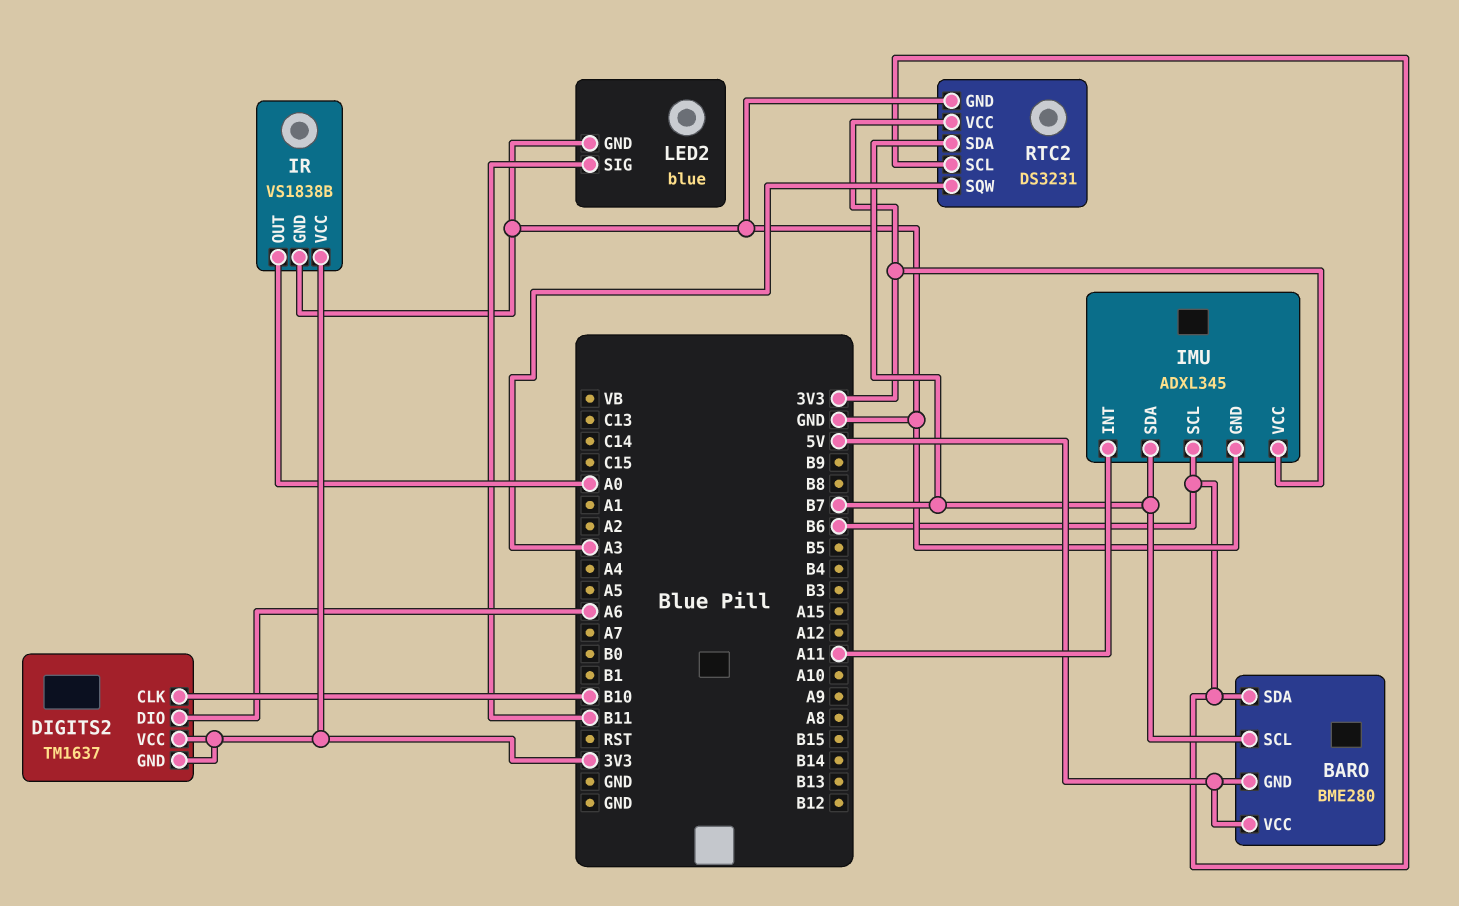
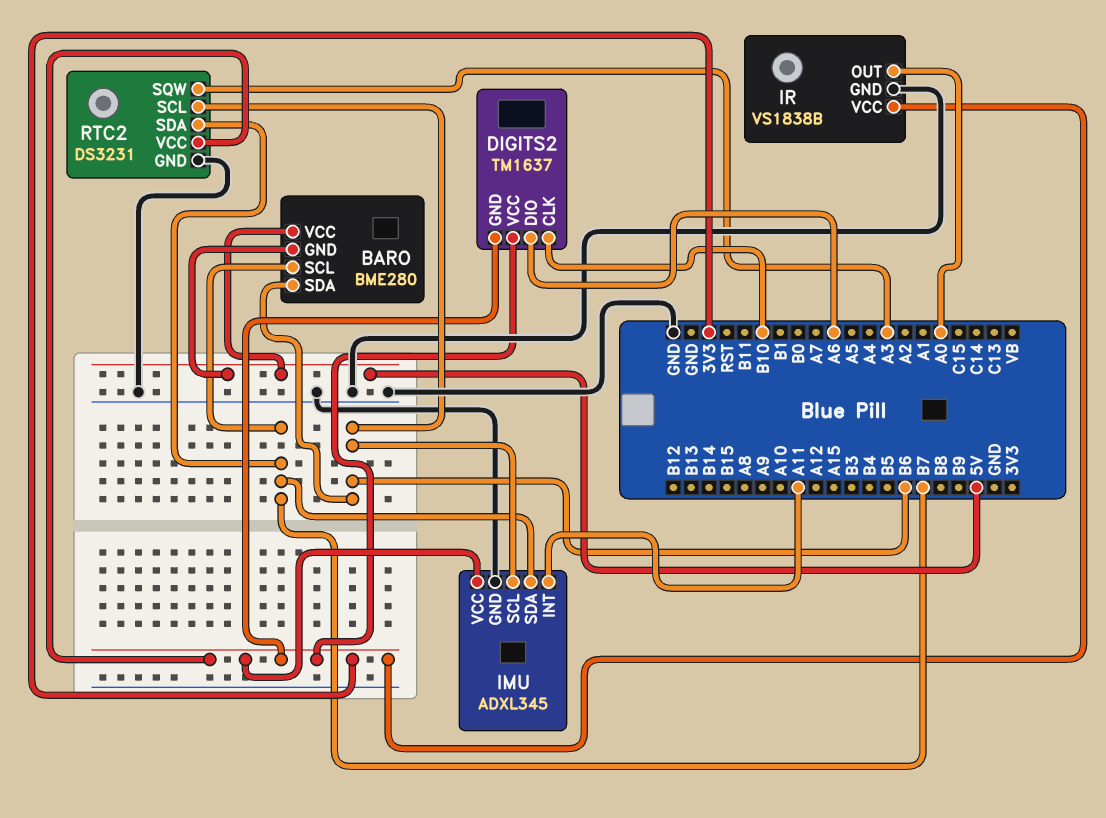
LED2: blue -> none
LED2 pin GND: GND -> none
LED2 pin SIG: B11 -> none

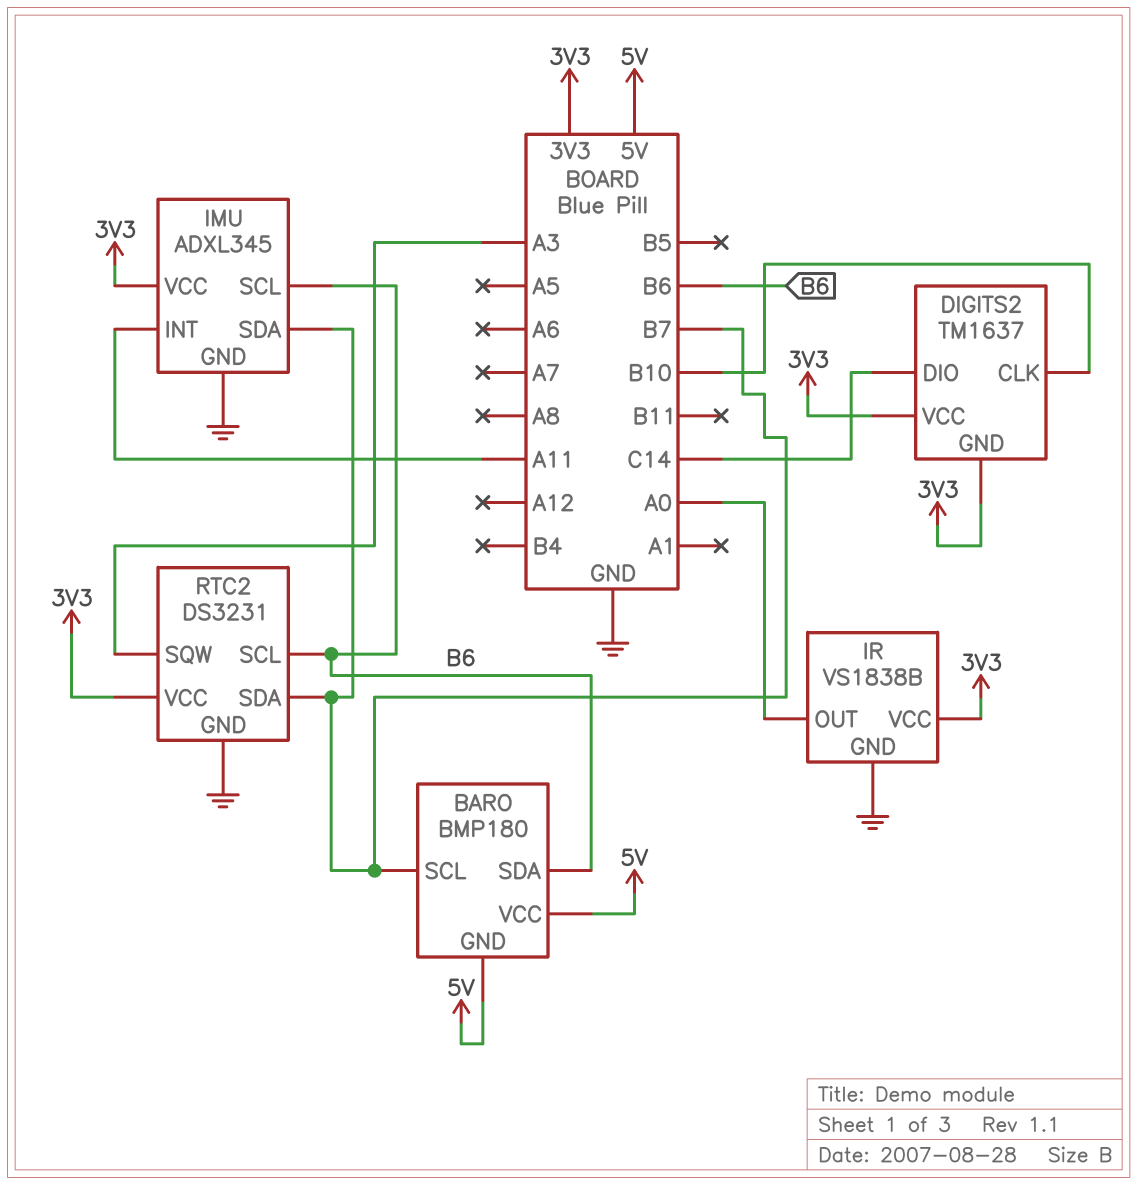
BARO: BME280 -> BMP180
DIGITS2 pin DIO: A6 -> C14

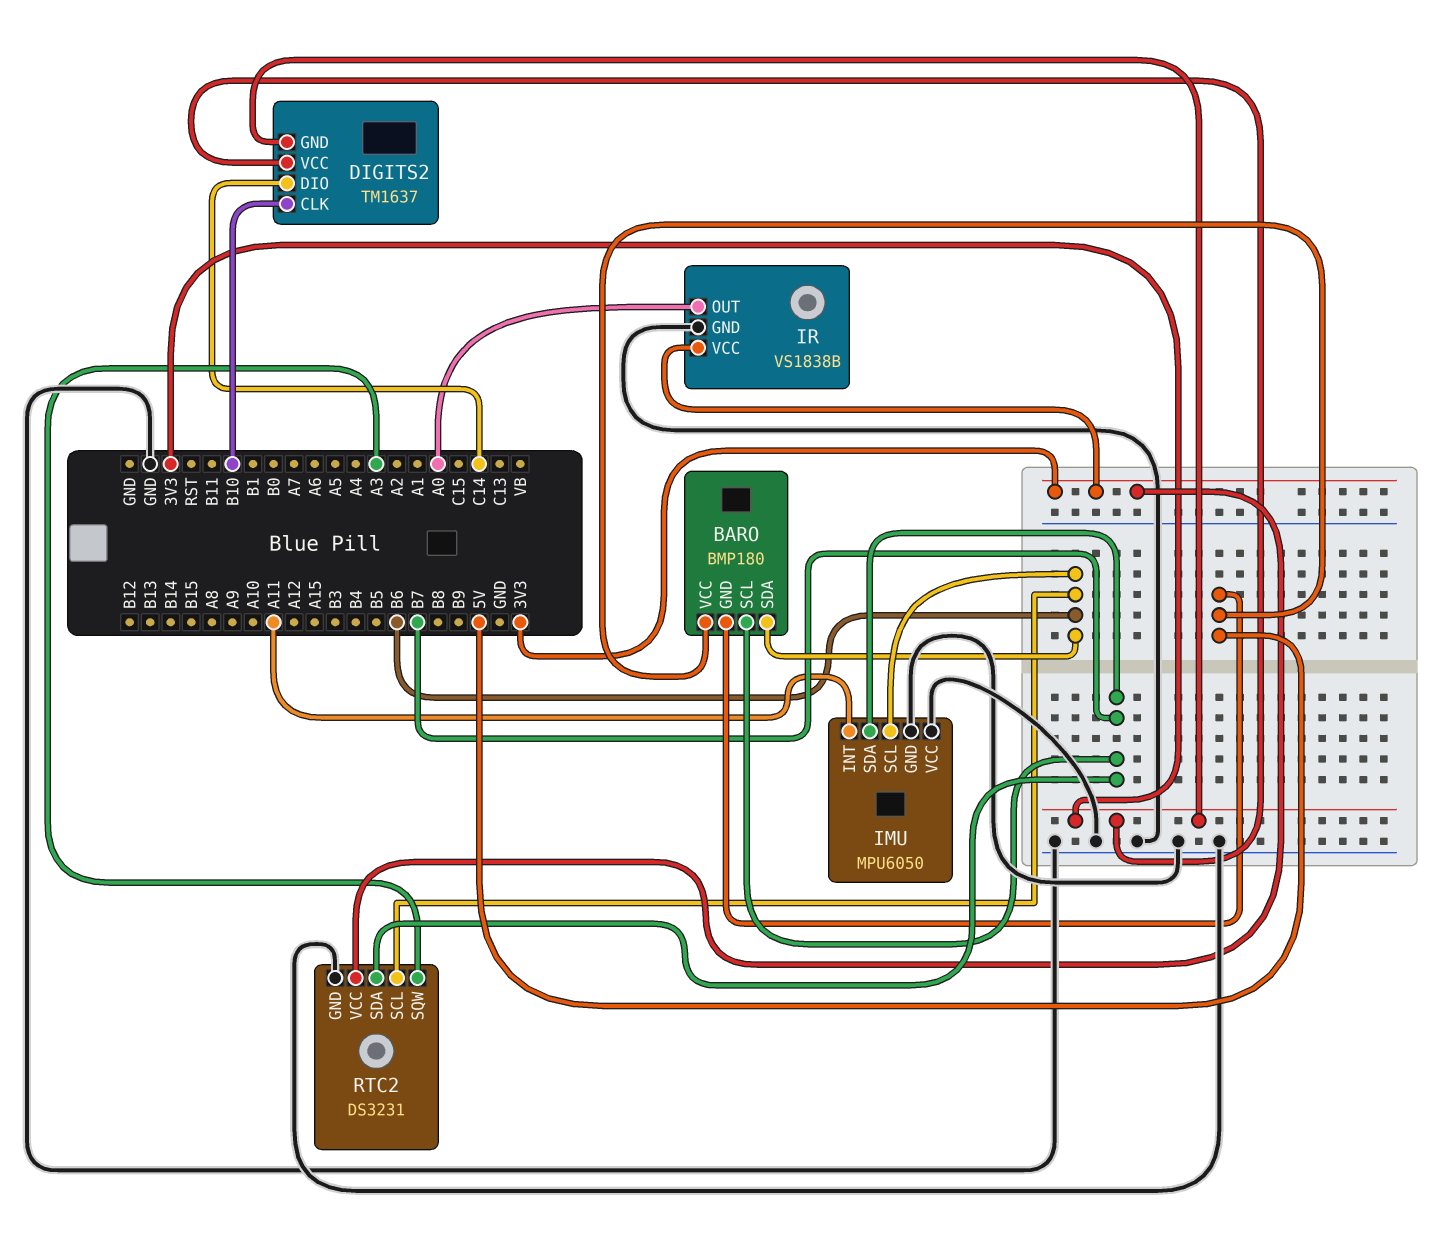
IMU: ADXL345 -> MPU6050
IMU pin VCC: 3V3 -> GND

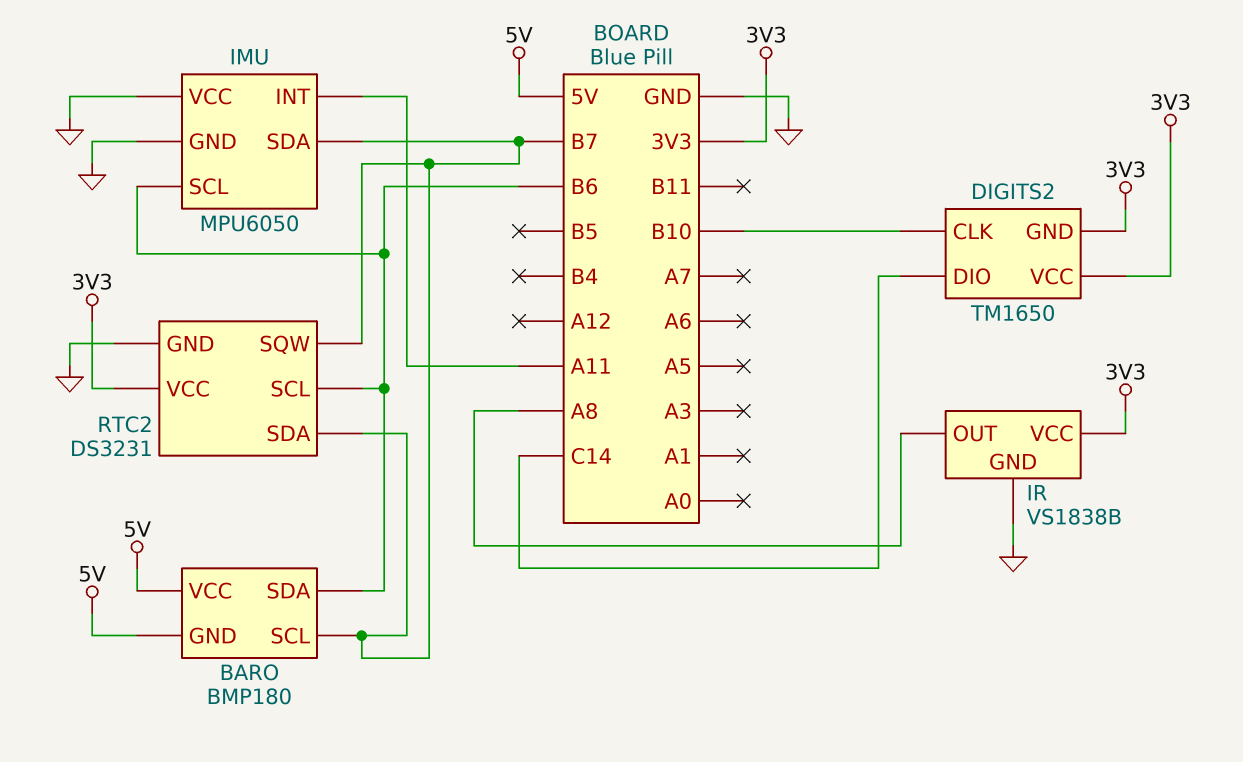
DIGITS2: TM1637 -> TM1650
IR pin OUT: A0 -> A8
RTC2 pin SQW: A3 -> B7

